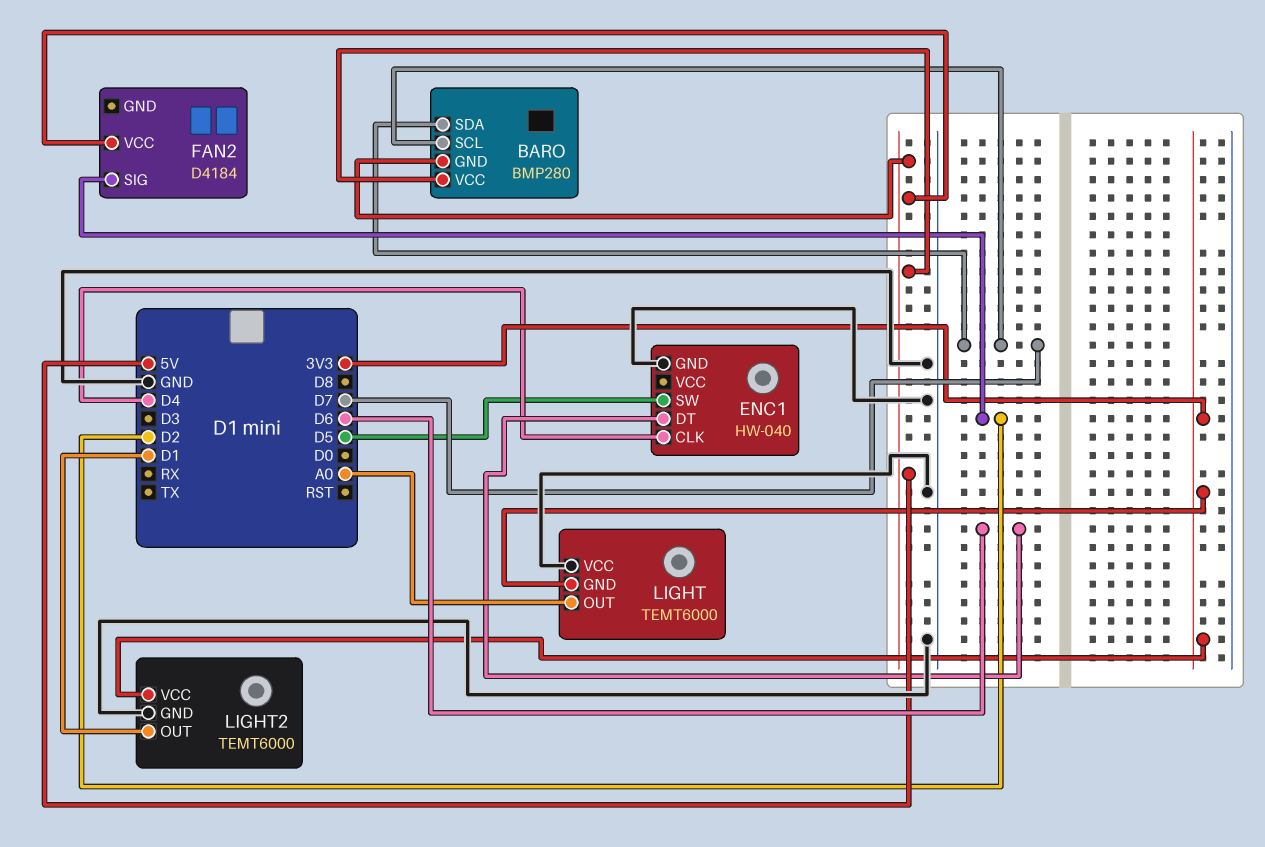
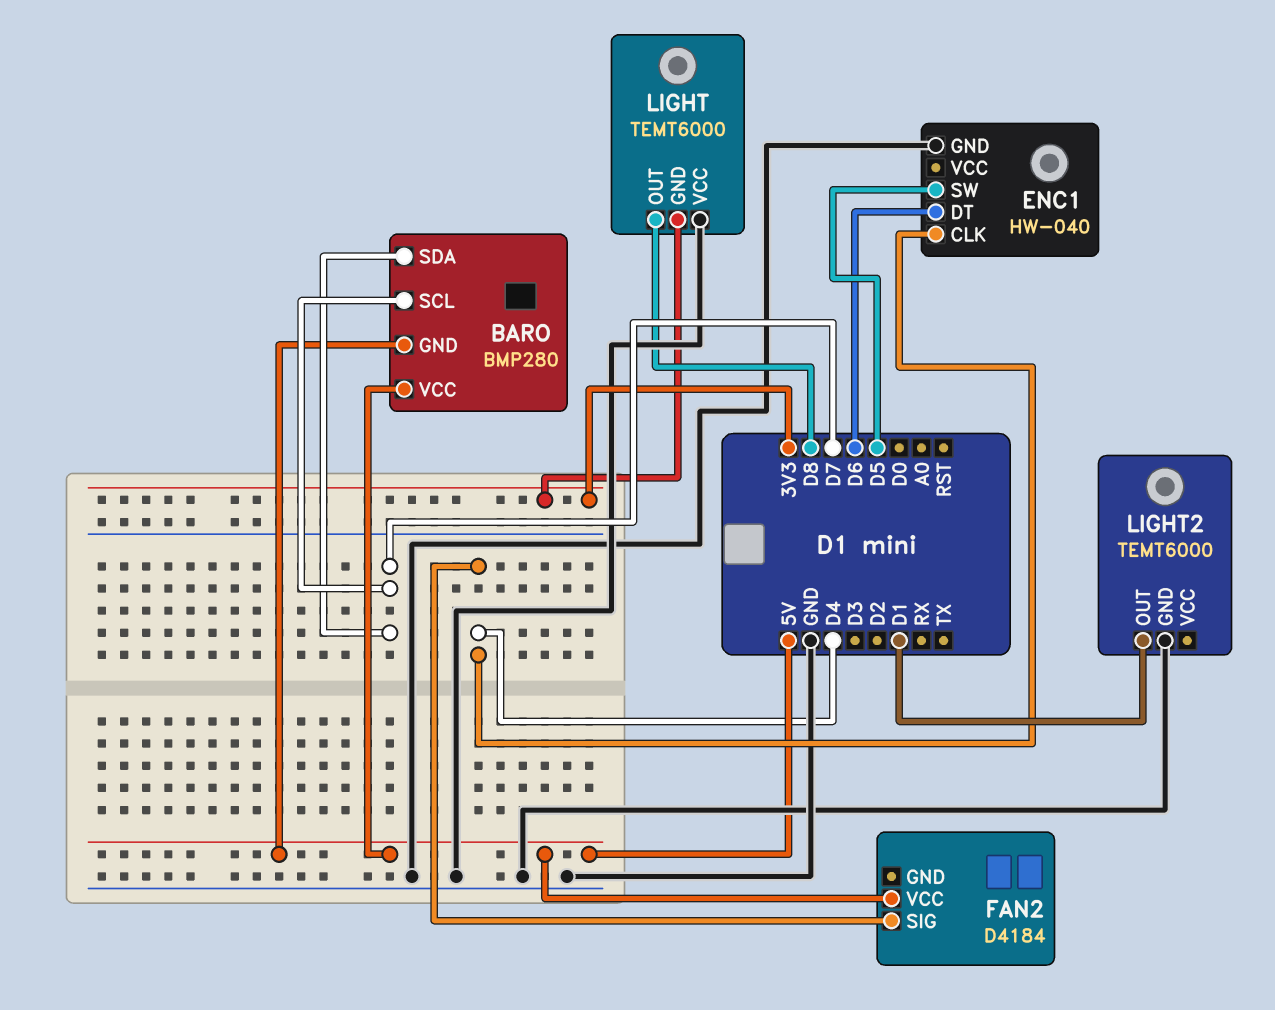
FAN2 pin SIG: D2 -> D4
LIGHT pin OUT: A0 -> D8
LIGHT2 pin VCC: 3V3 -> none

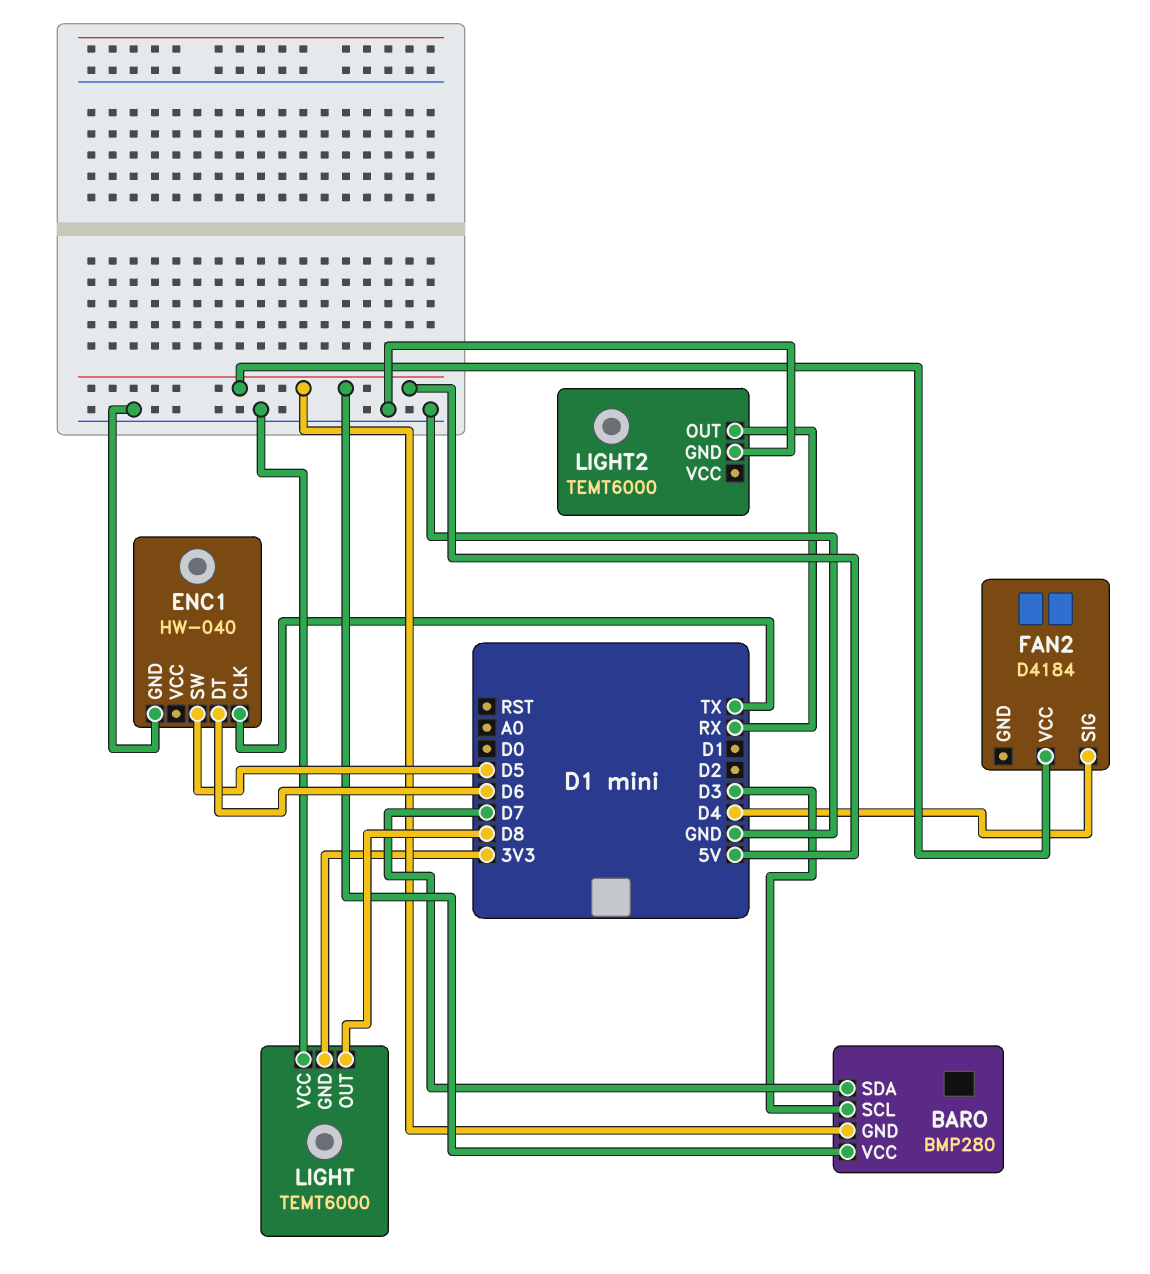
BARO pin SCL: D7 -> D3
ENC1 pin CLK: D4 -> TX
LIGHT2 pin OUT: D1 -> RX

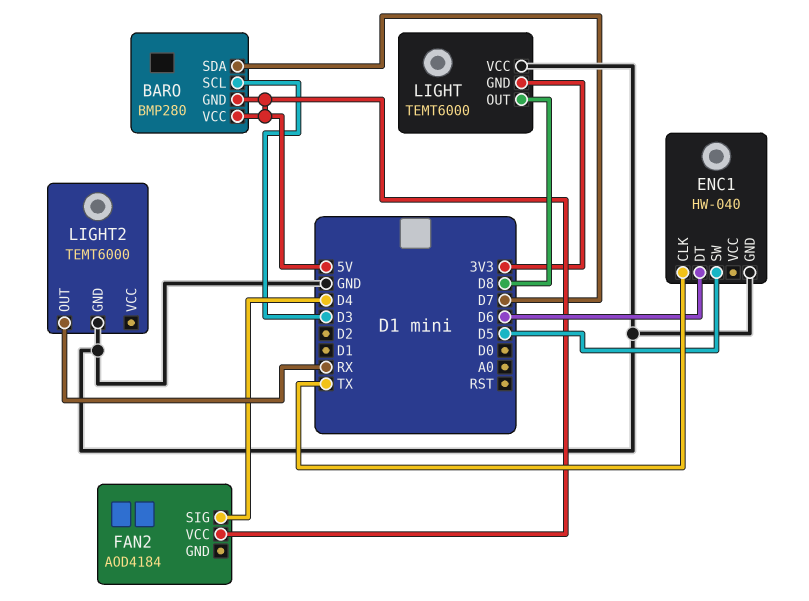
FAN2: D4184 -> AOD4184

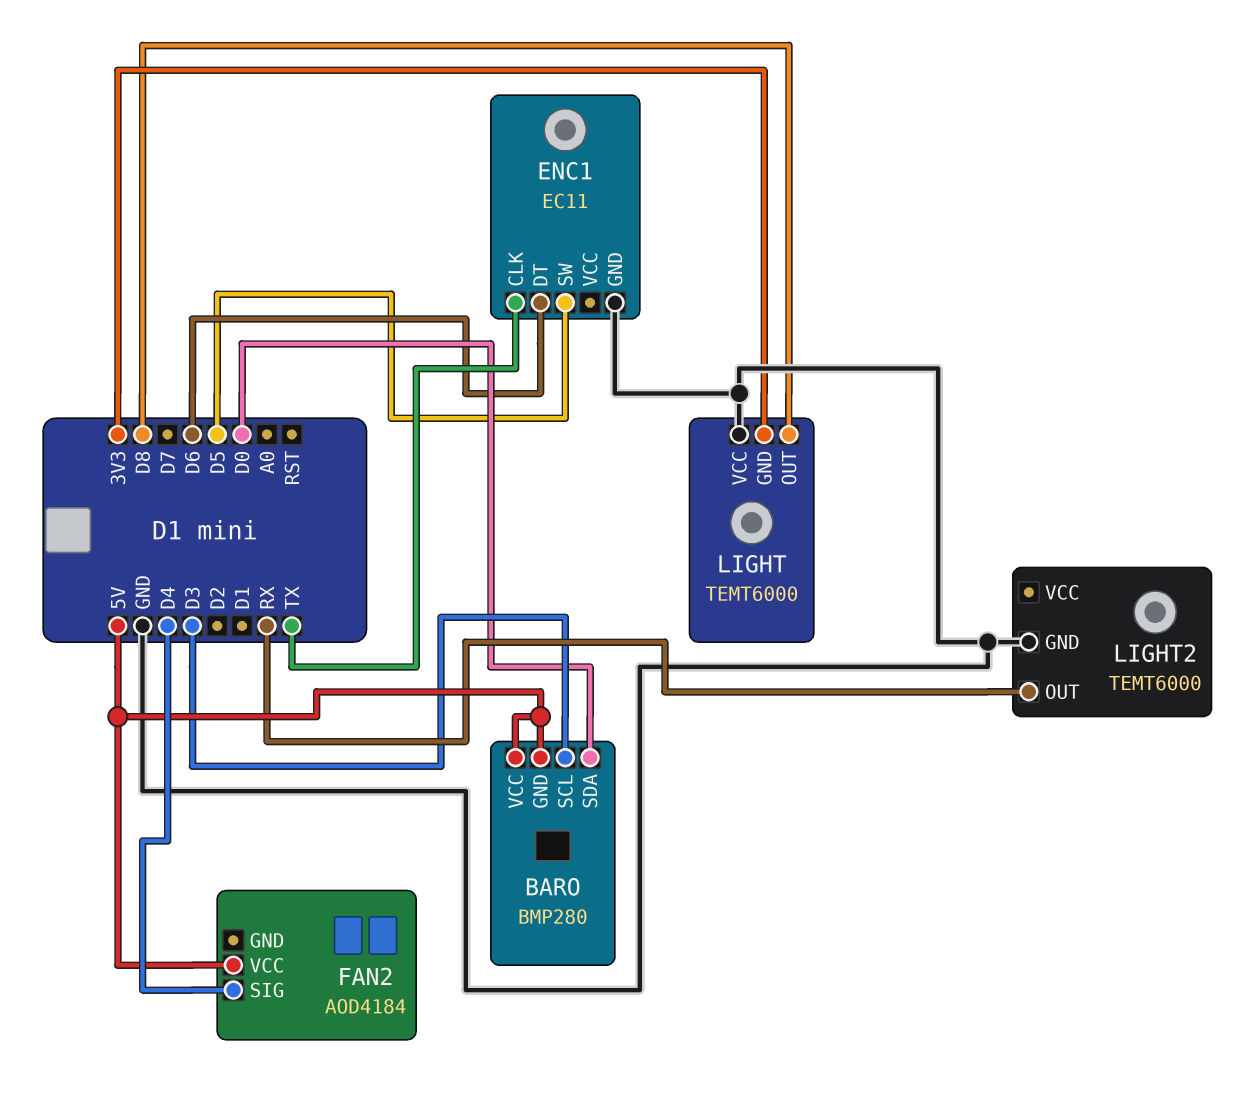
BARO pin SDA: D7 -> D0
ENC1: HW-040 -> EC11

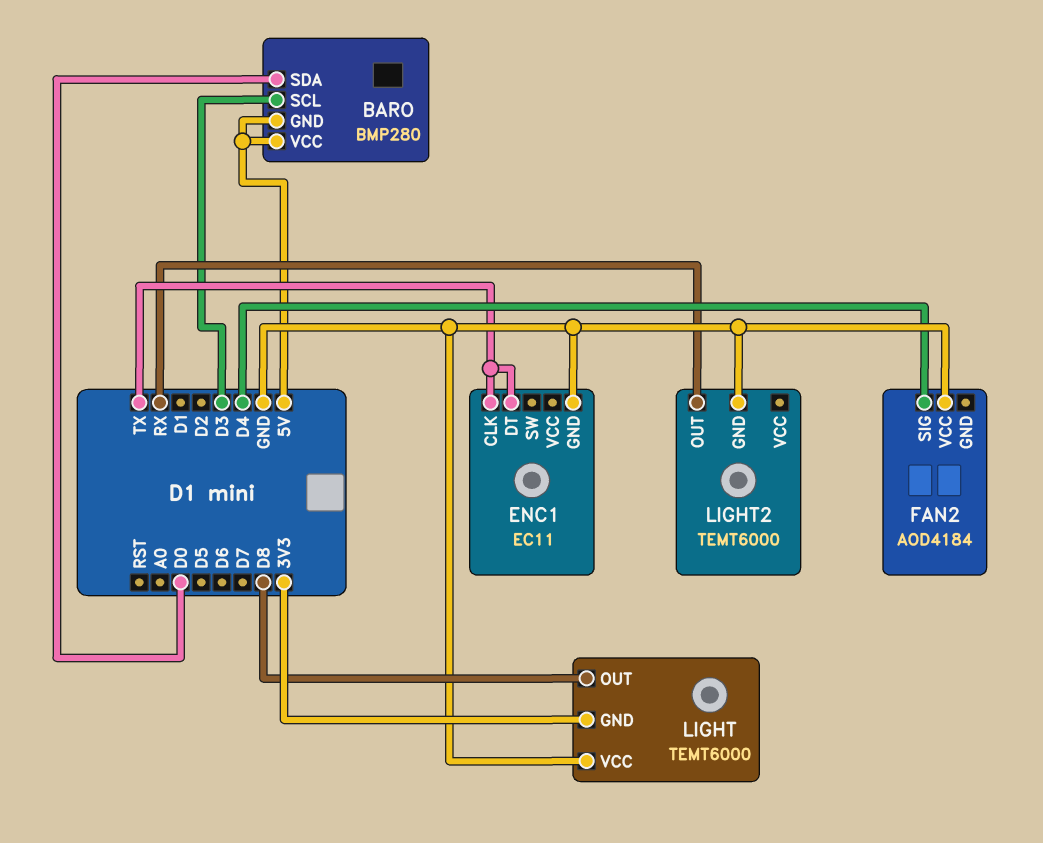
ENC1 pin DT: D6 -> TX
ENC1 pin SW: D5 -> none
FAN2 pin VCC: 5V -> GND

